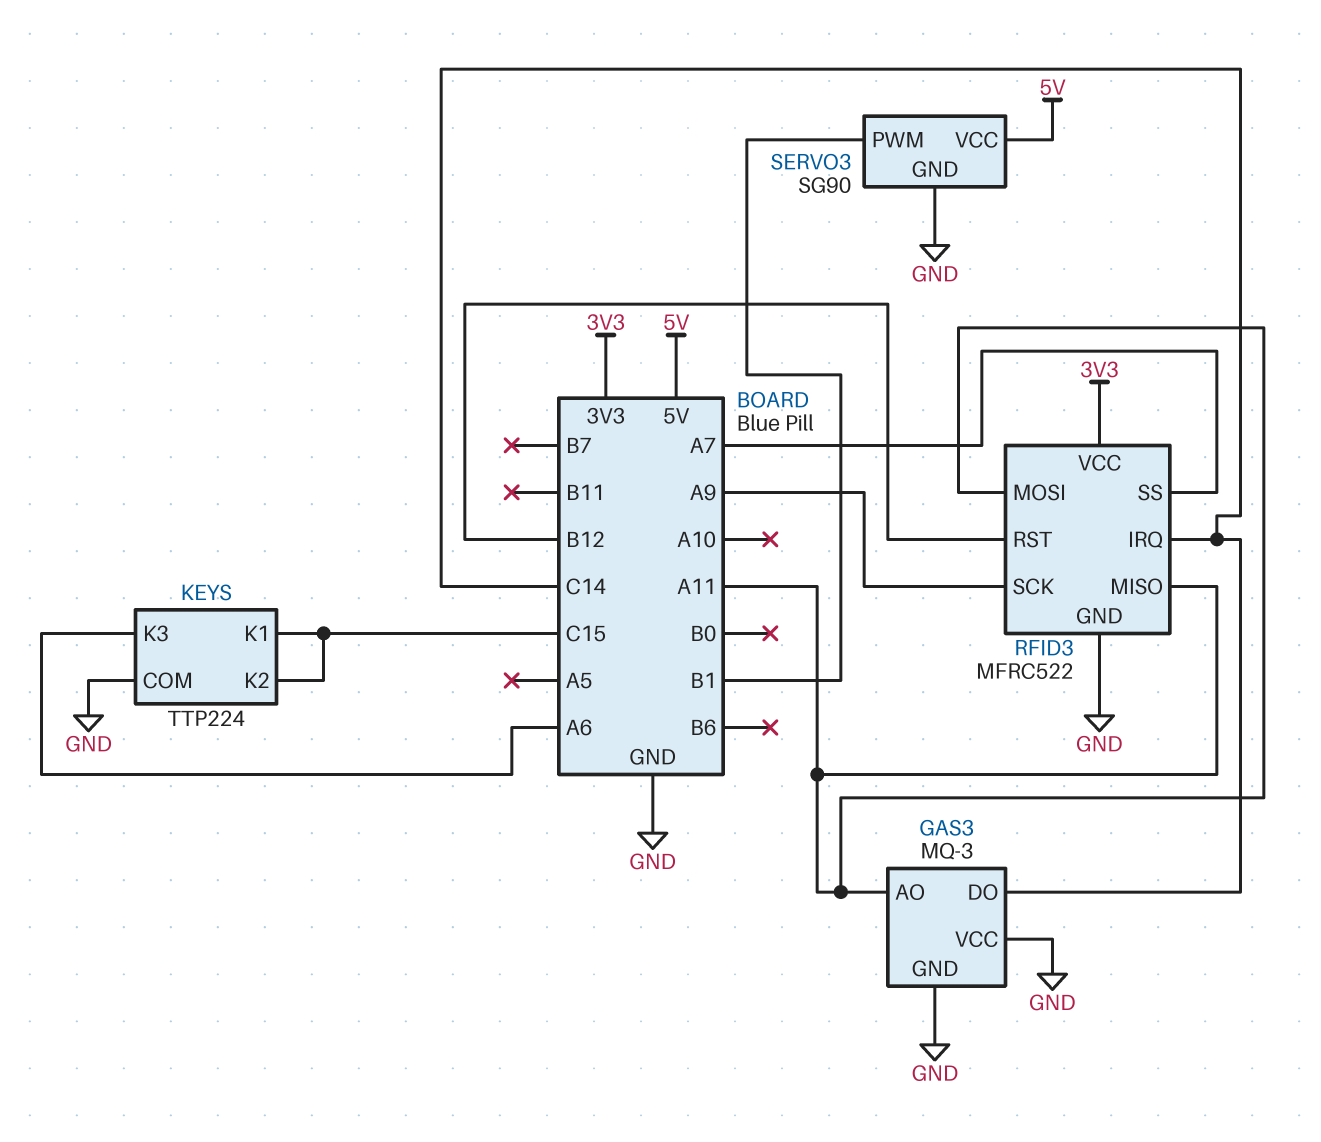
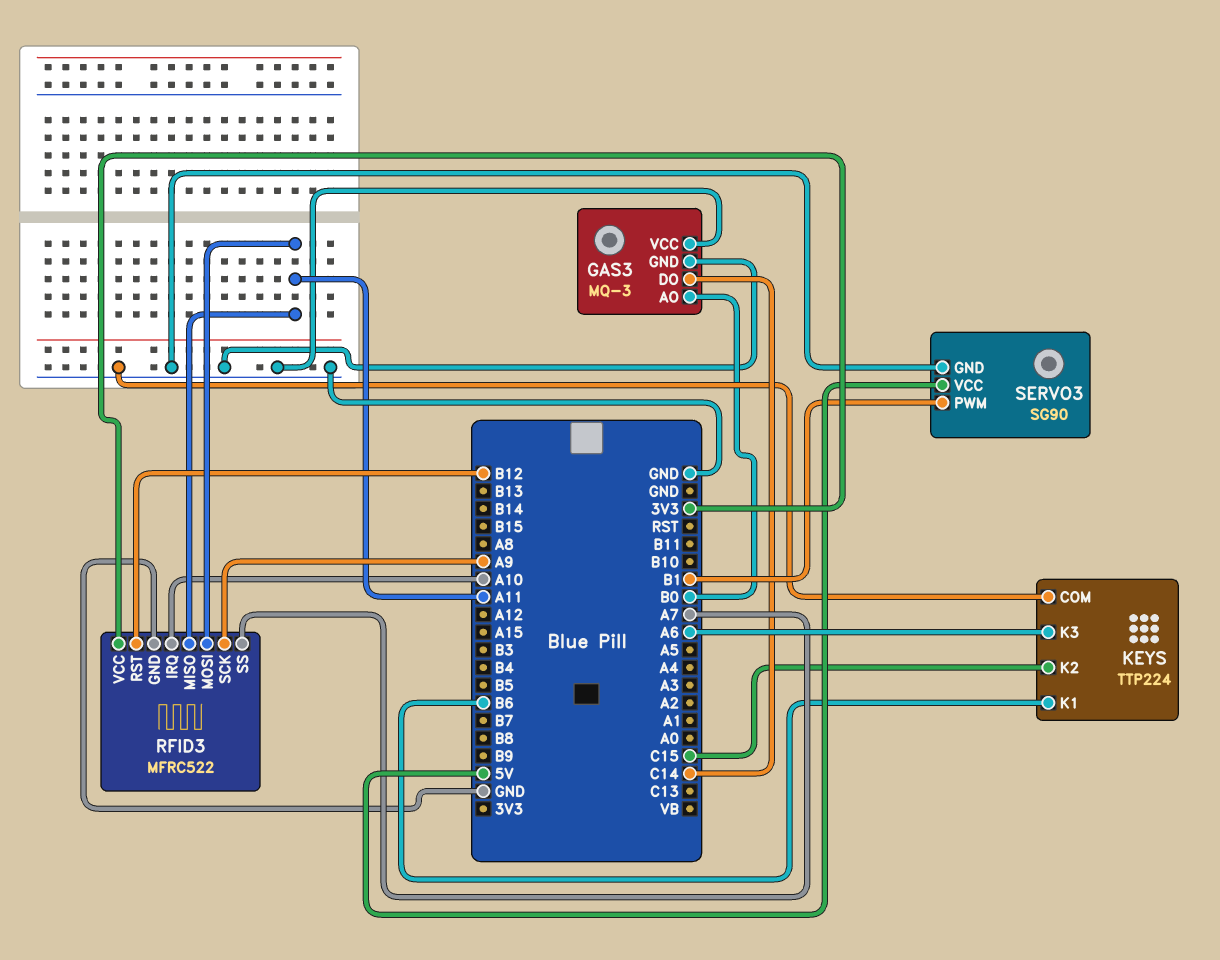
GAS3 pin AO: A11 -> B0
KEYS pin K1: C15 -> B6
RFID3 pin IRQ: C14 -> A10

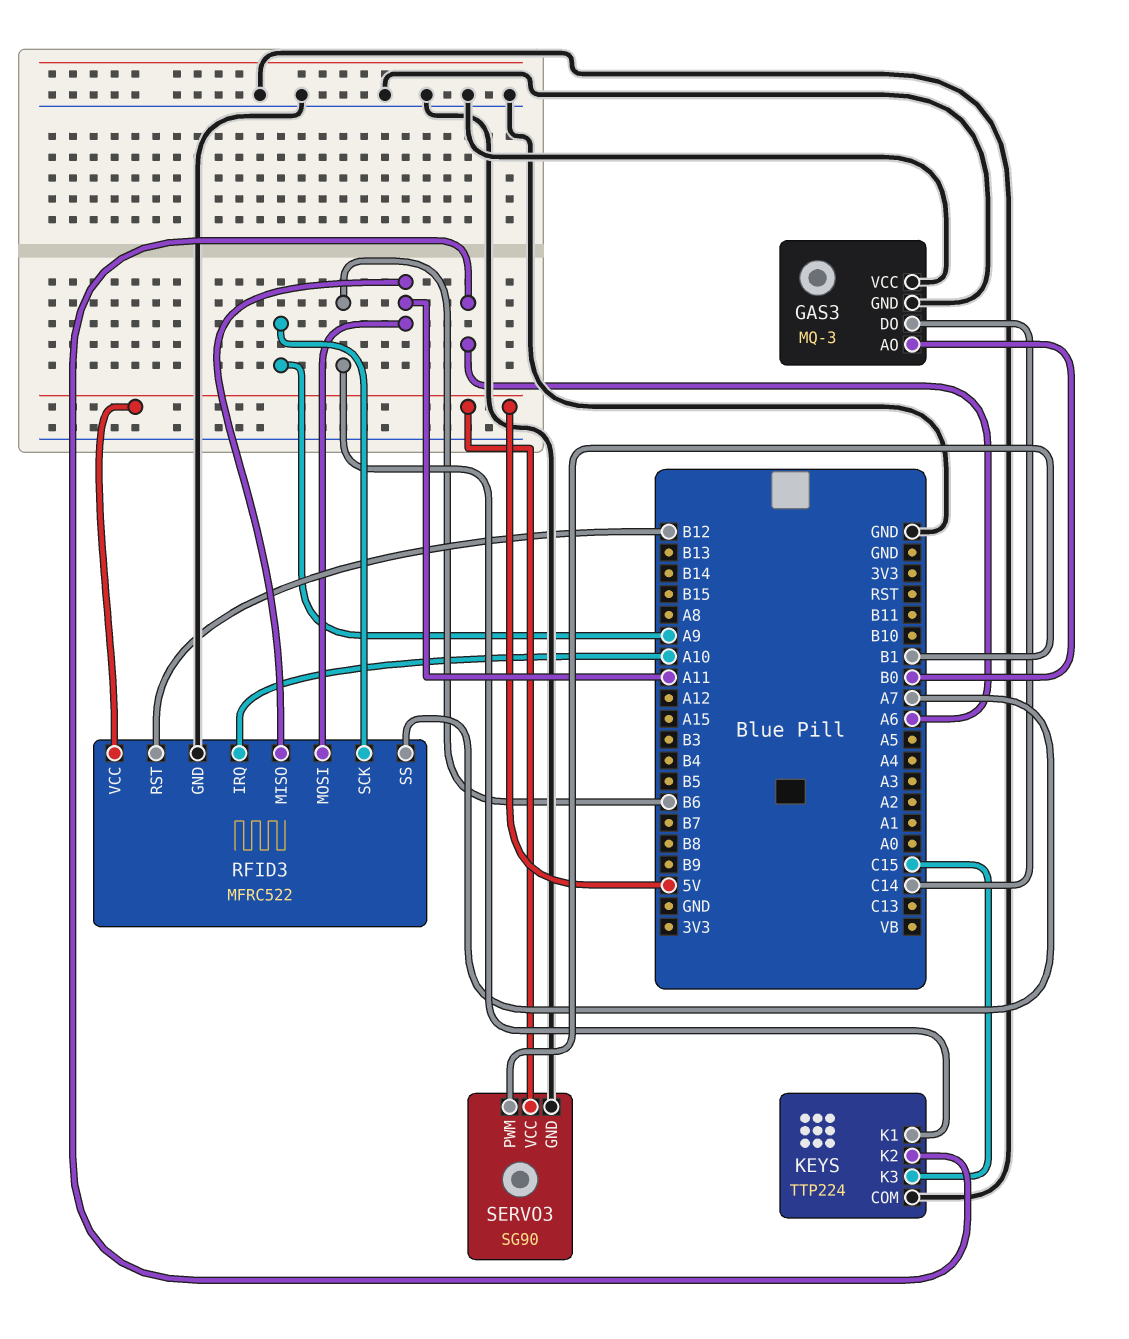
KEYS pin K2: C15 -> A6
KEYS pin K3: A6 -> C15
RFID3 pin VCC: 3V3 -> 5V

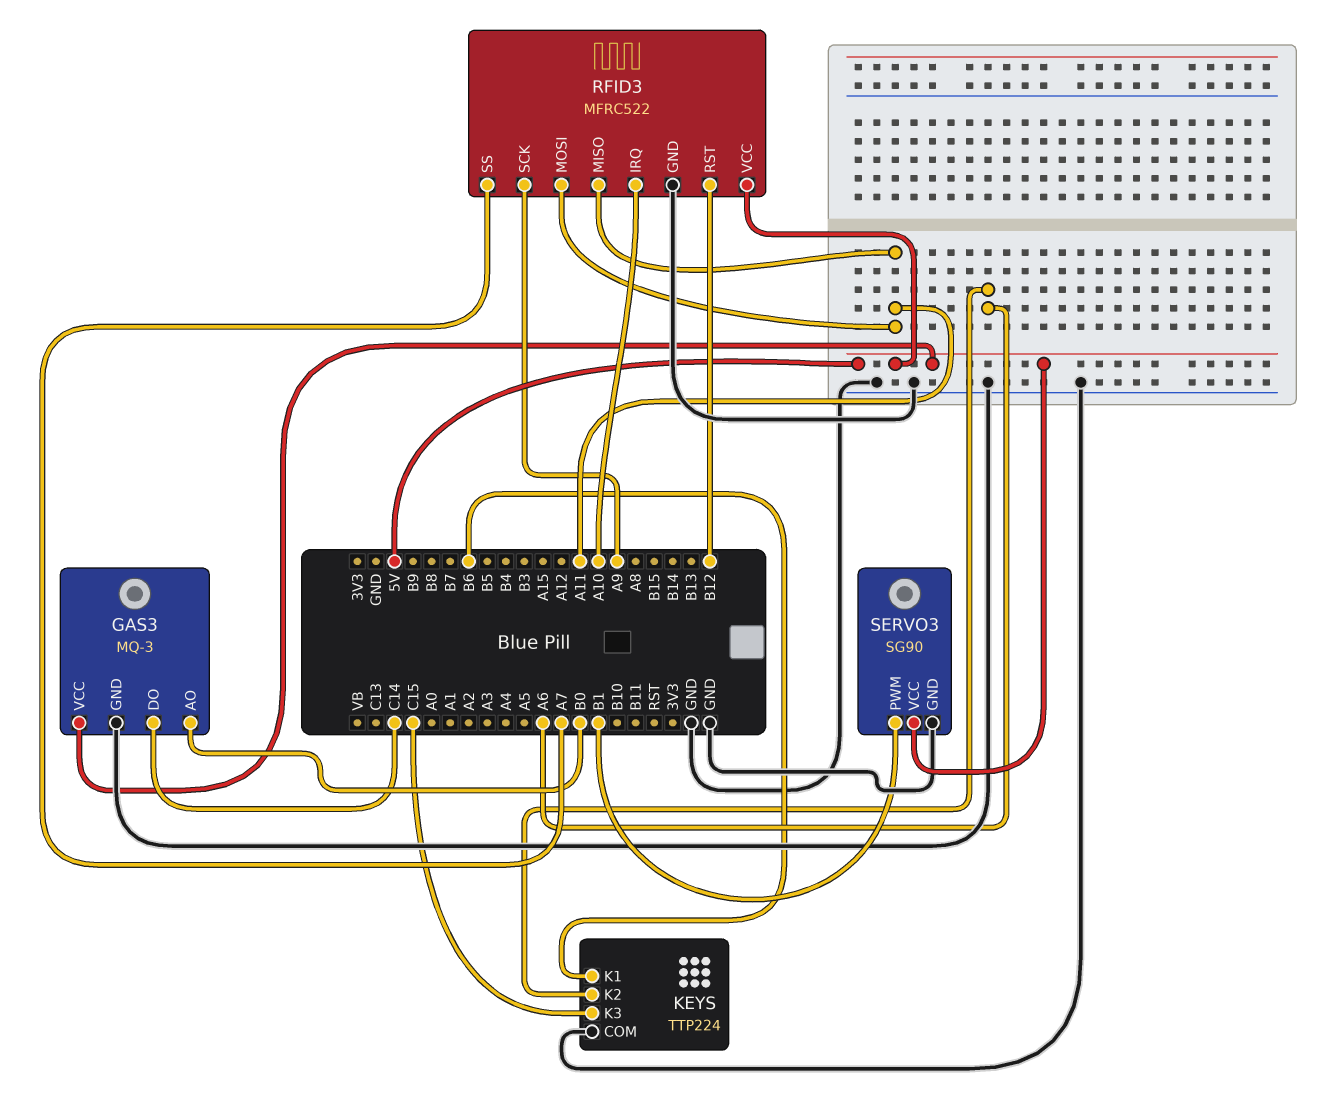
GAS3 pin VCC: GND -> 5V

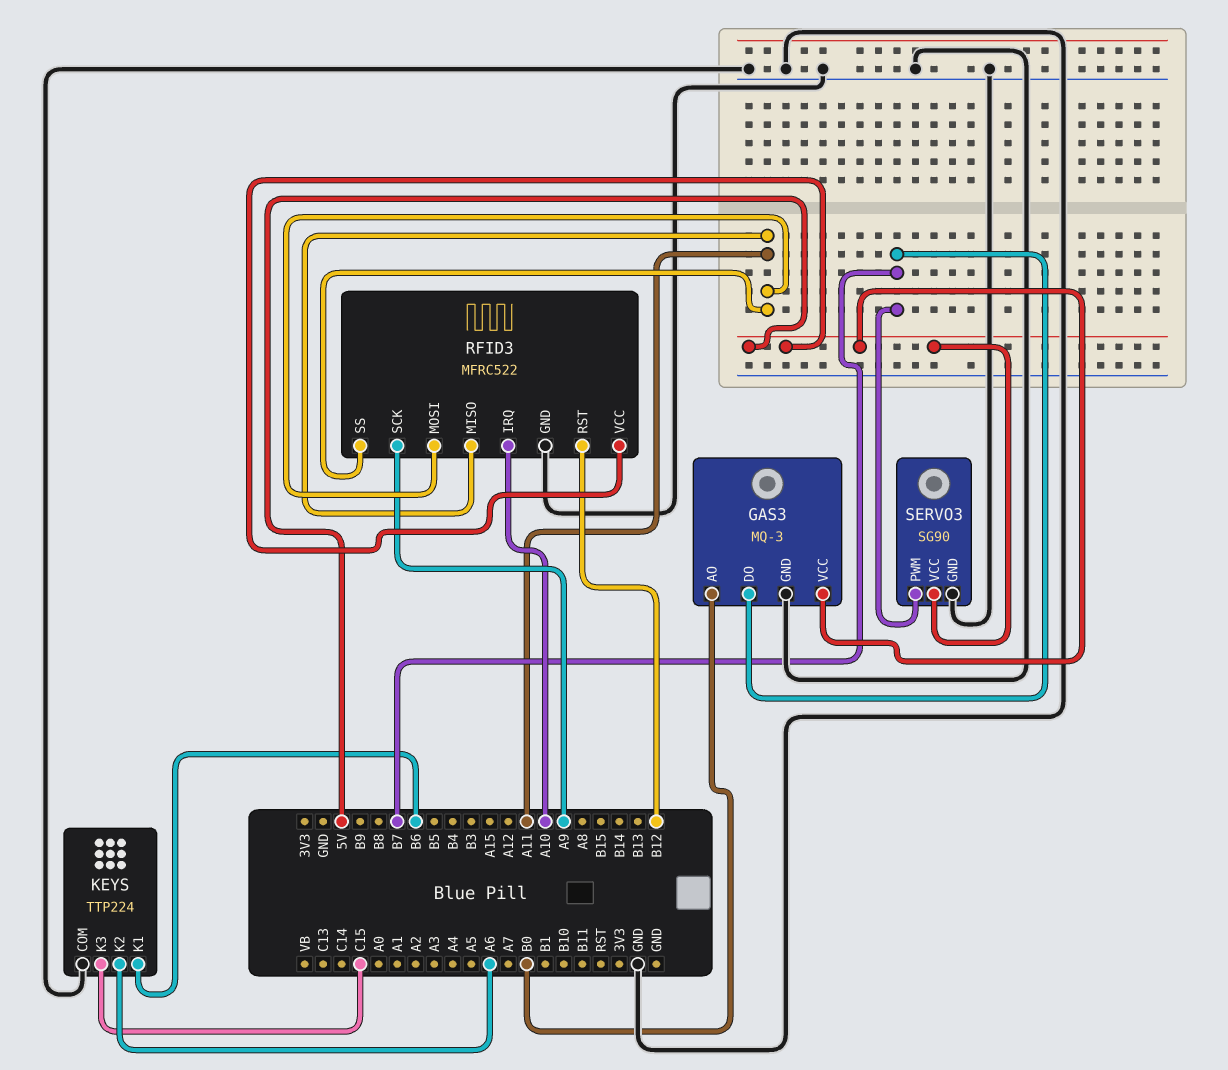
GAS3 pin DO: C14 -> B7
RFID3 pin SS: A7 -> A11
SERVO3 pin PWM: B1 -> B7

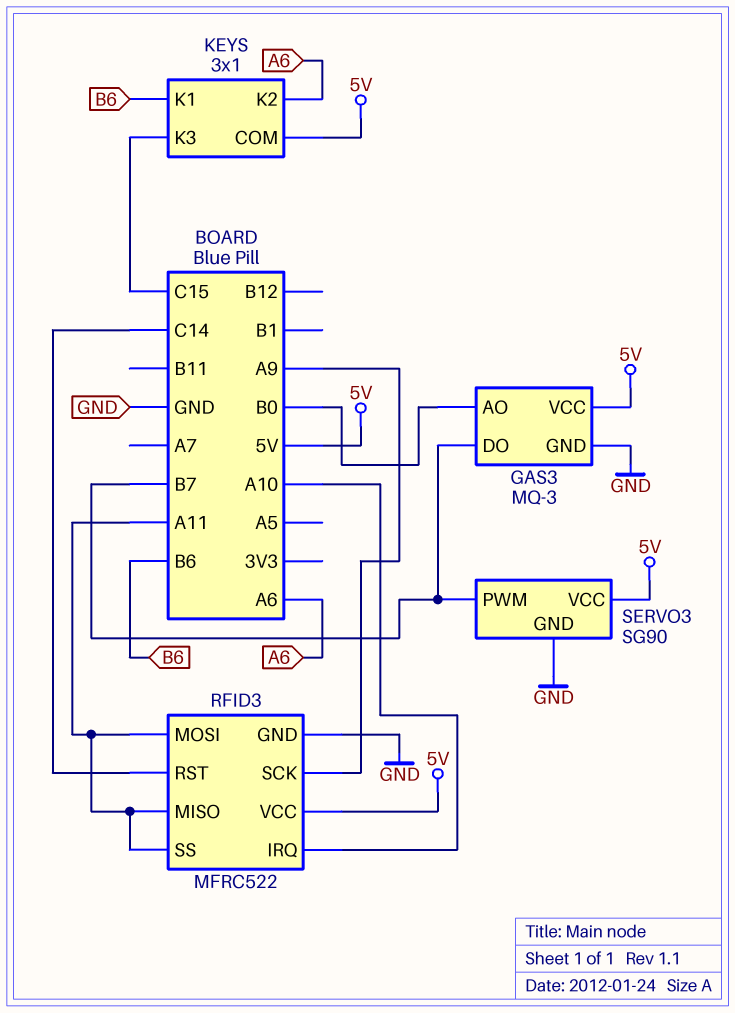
KEYS: TTP224 -> 3x1
KEYS pin COM: GND -> 5V
RFID3 pin RST: B12 -> C14

